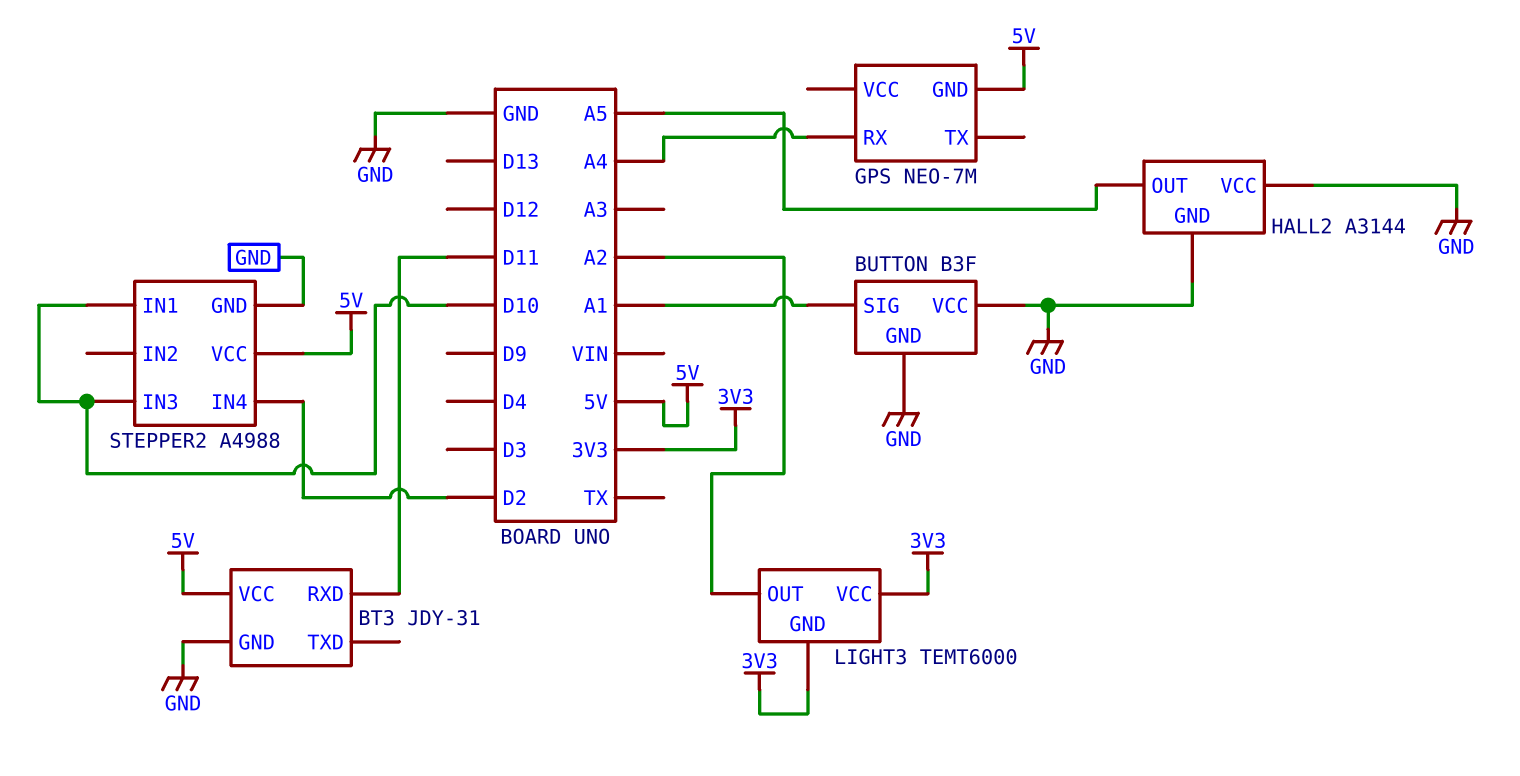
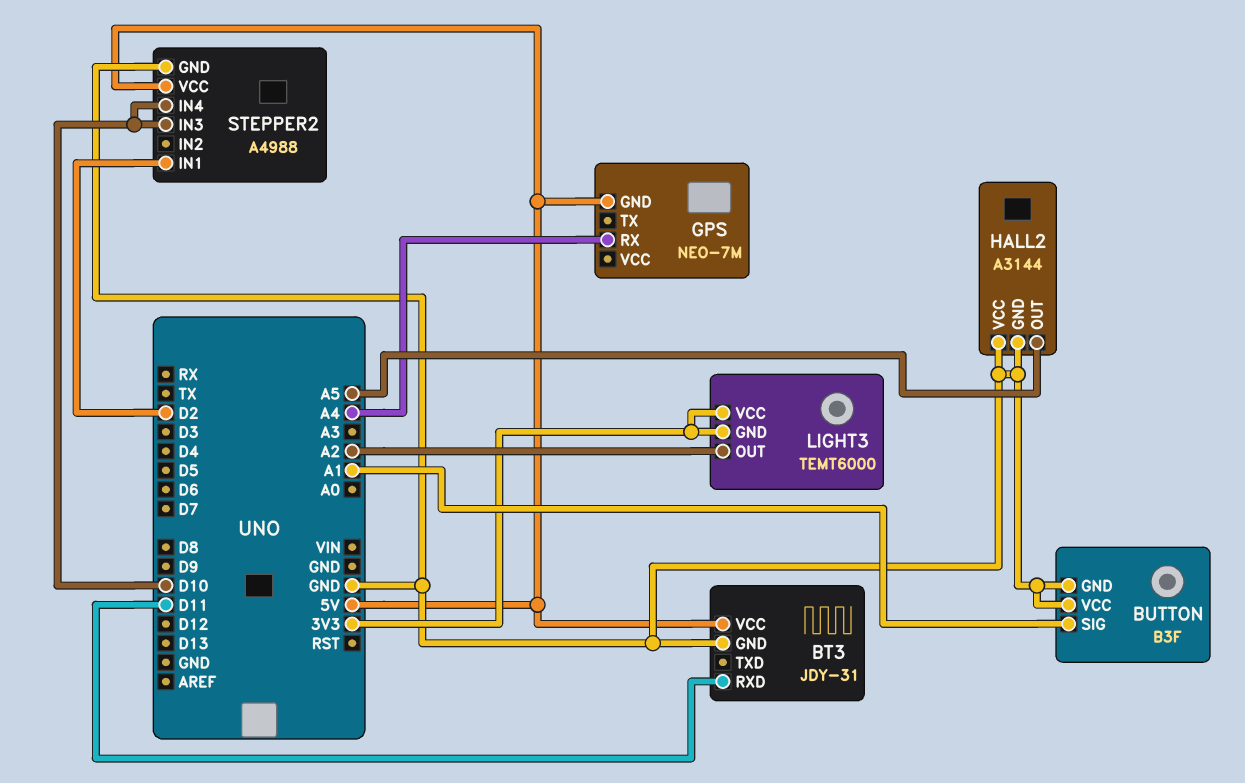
STEPPER2 pin IN1: D10 -> D2
STEPPER2 pin IN4: D2 -> D10

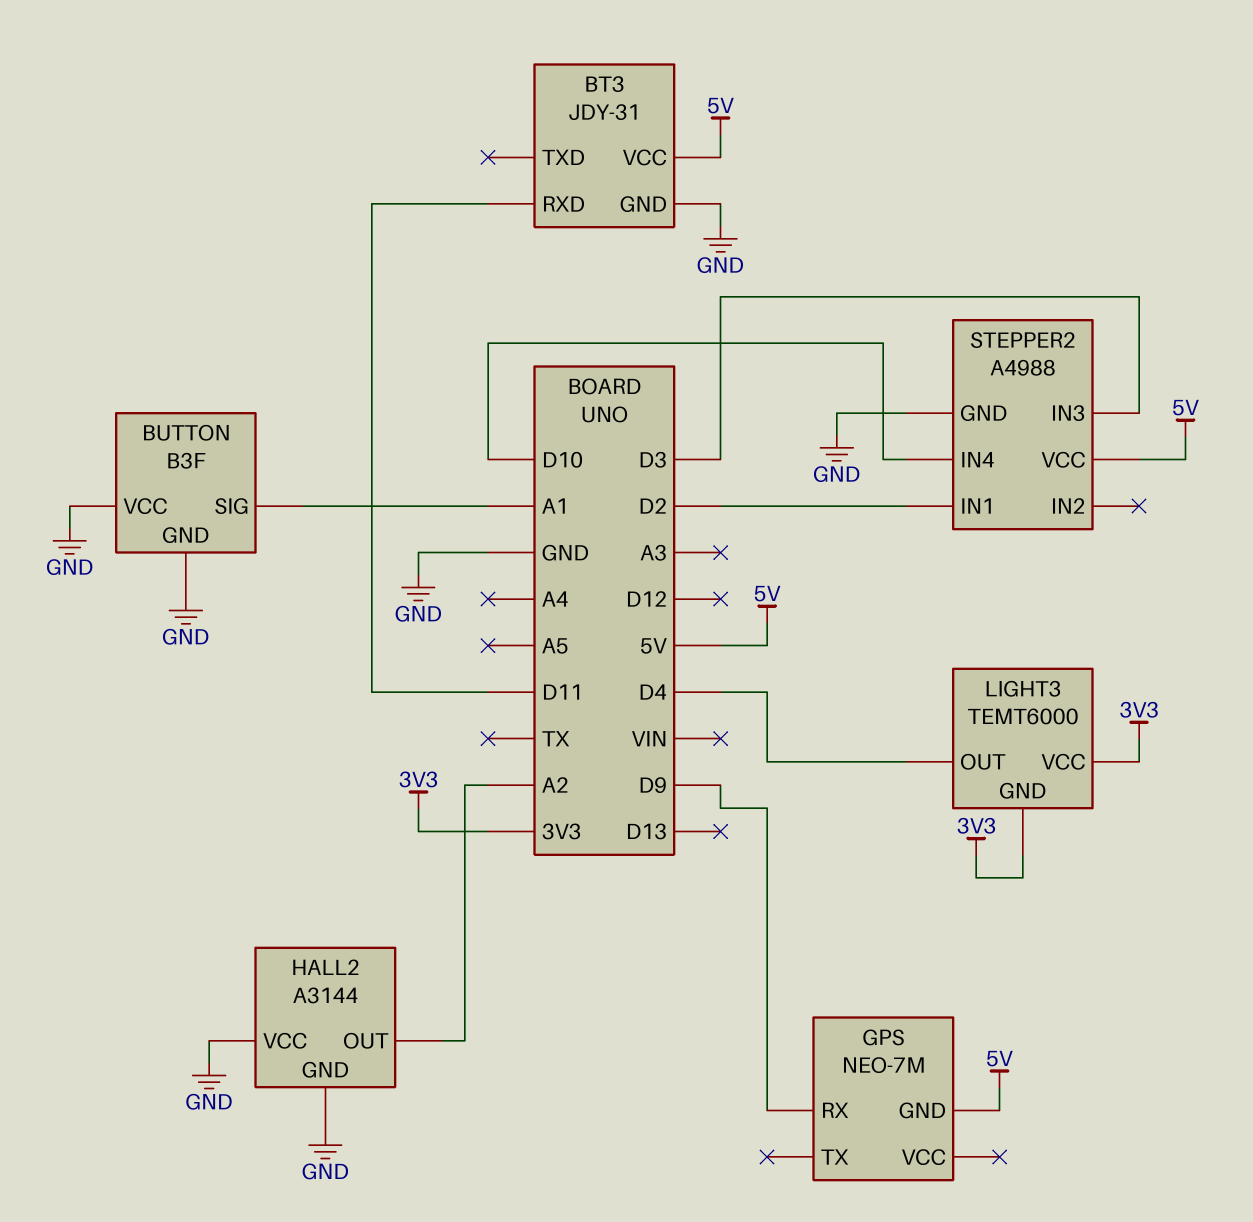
GPS pin RX: A4 -> D9
HALL2 pin OUT: A5 -> A2
LIGHT3 pin OUT: A2 -> D4
STEPPER2 pin IN3: D10 -> D3

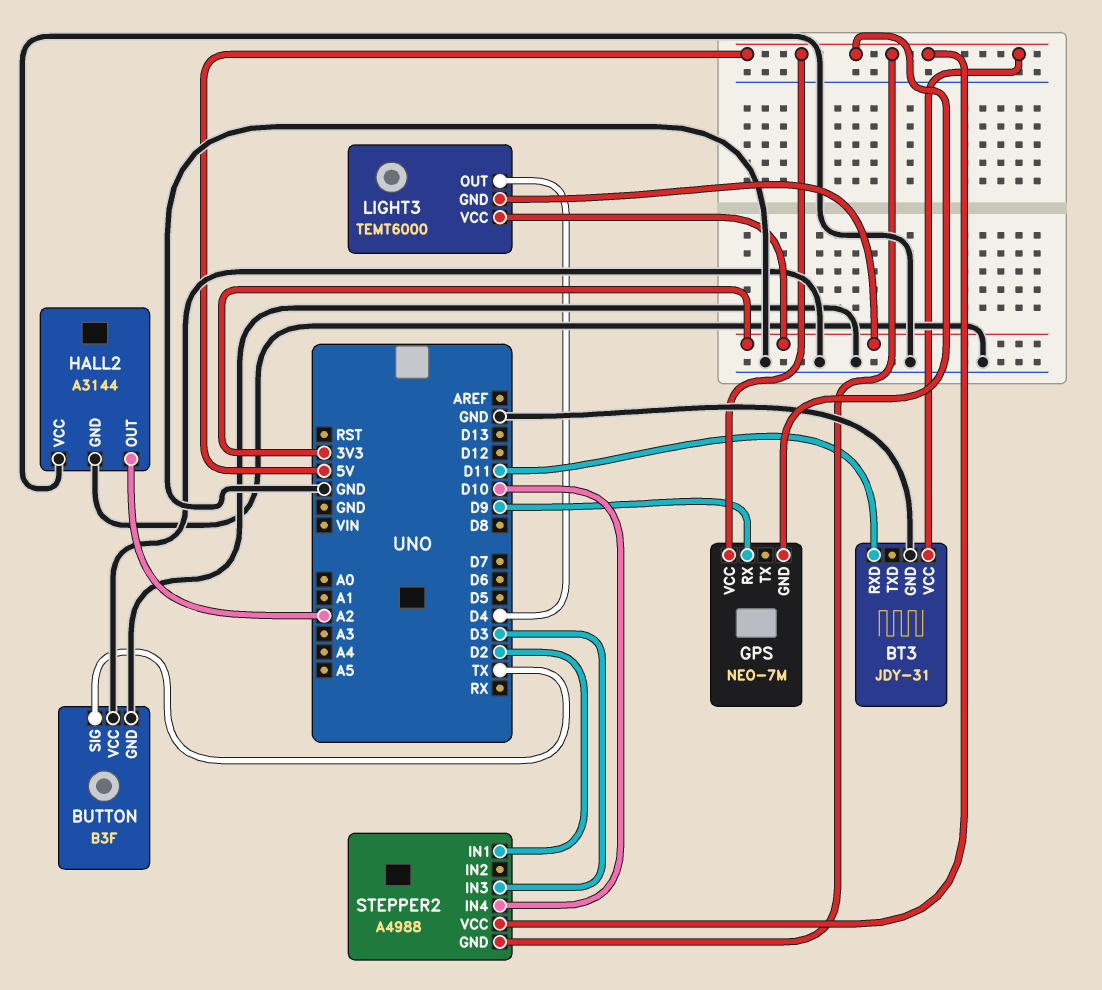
BUTTON pin SIG: A1 -> TX
GPS pin VCC: none -> 5V
STEPPER2 pin GND: GND -> 5V

